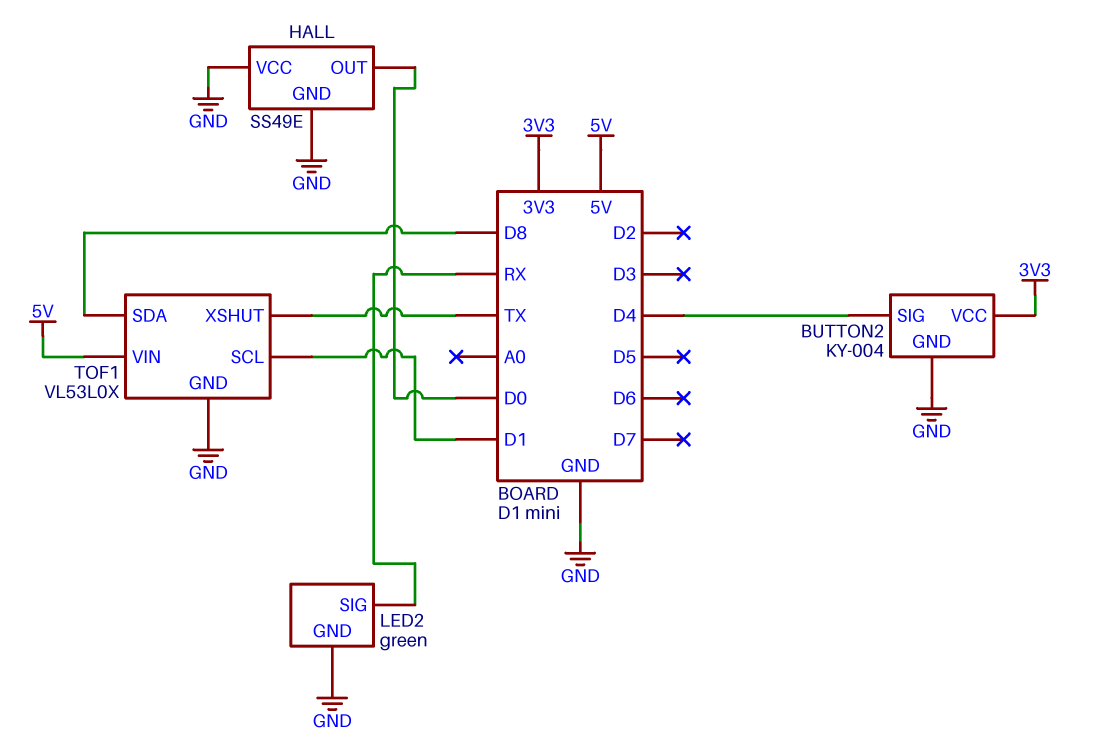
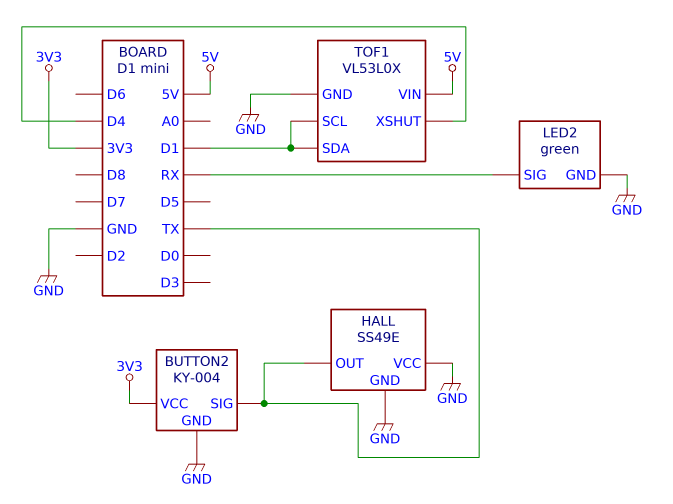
BUTTON2 pin SIG: D4 -> TX
HALL pin OUT: D0 -> TX
TOF1 pin SDA: D8 -> D1
TOF1 pin XSHUT: TX -> D4

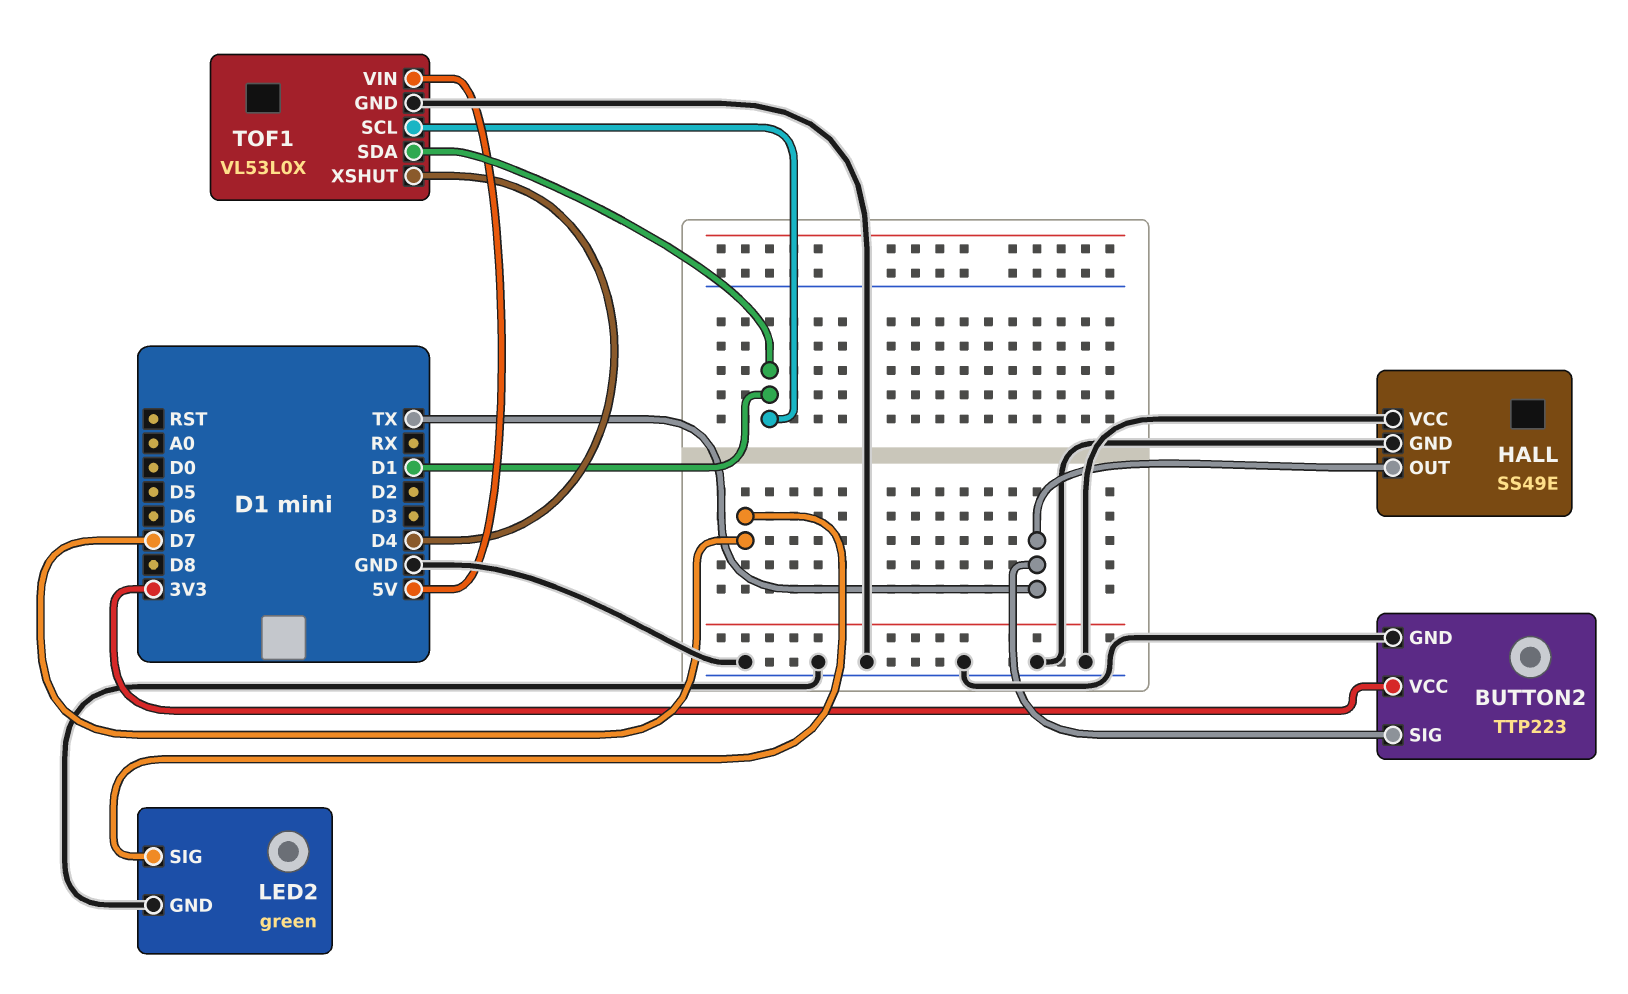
BUTTON2: KY-004 -> TTP223
LED2 pin SIG: RX -> D7

